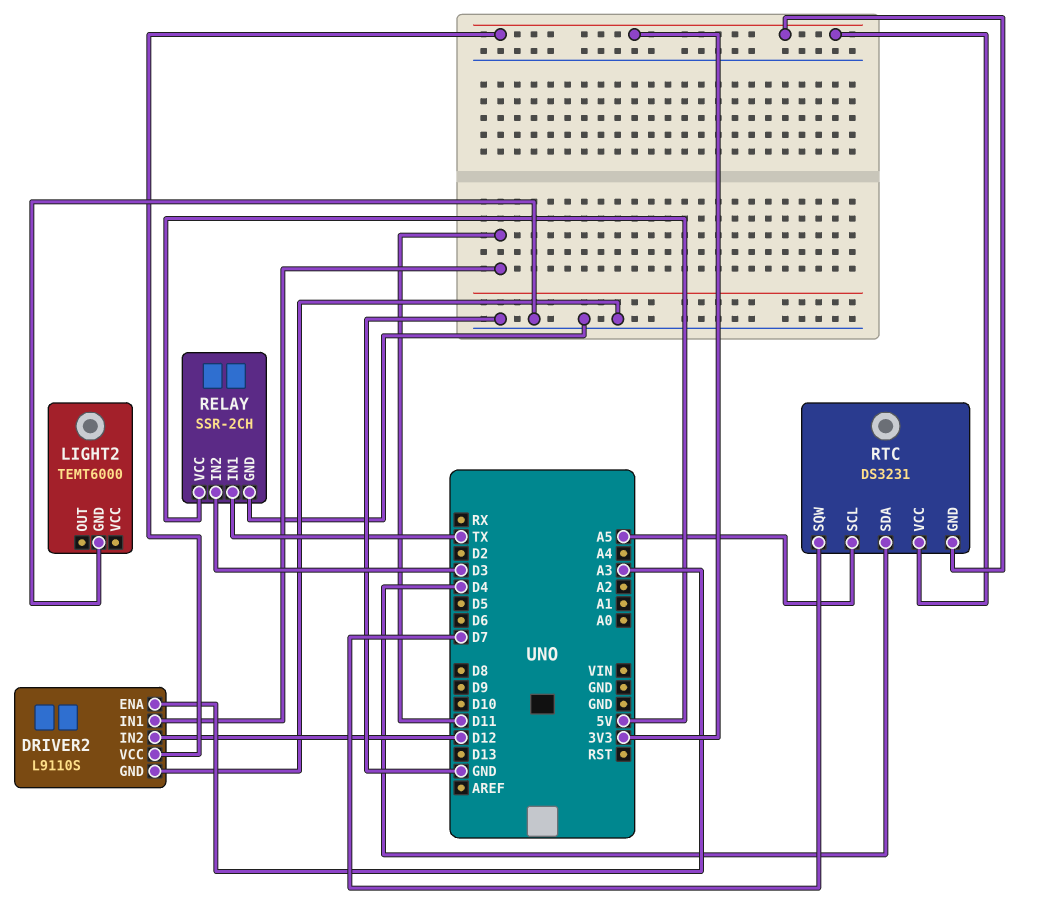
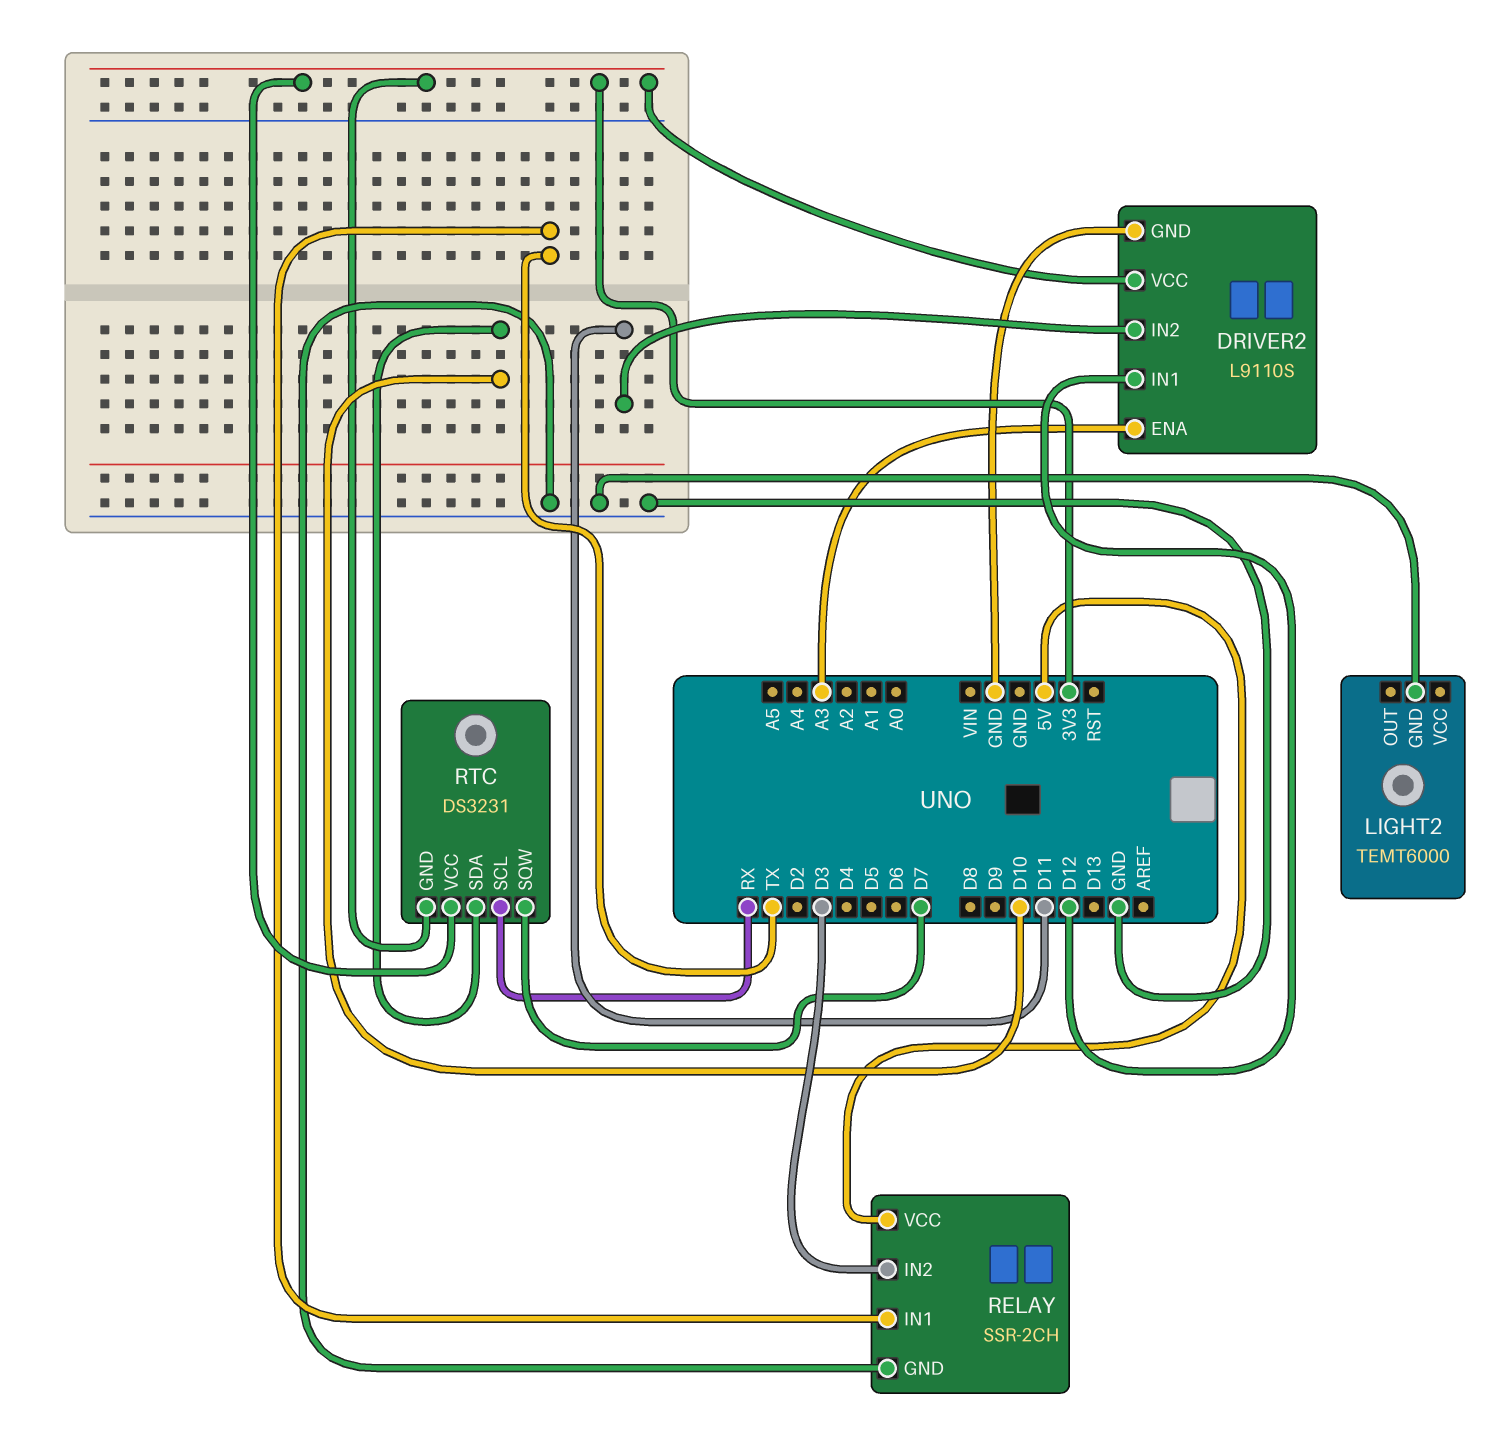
DRIVER2 pin IN1: D11 -> D12
DRIVER2 pin IN2: D12 -> D11
RTC pin SCL: A5 -> RX
RTC pin SDA: D4 -> D10

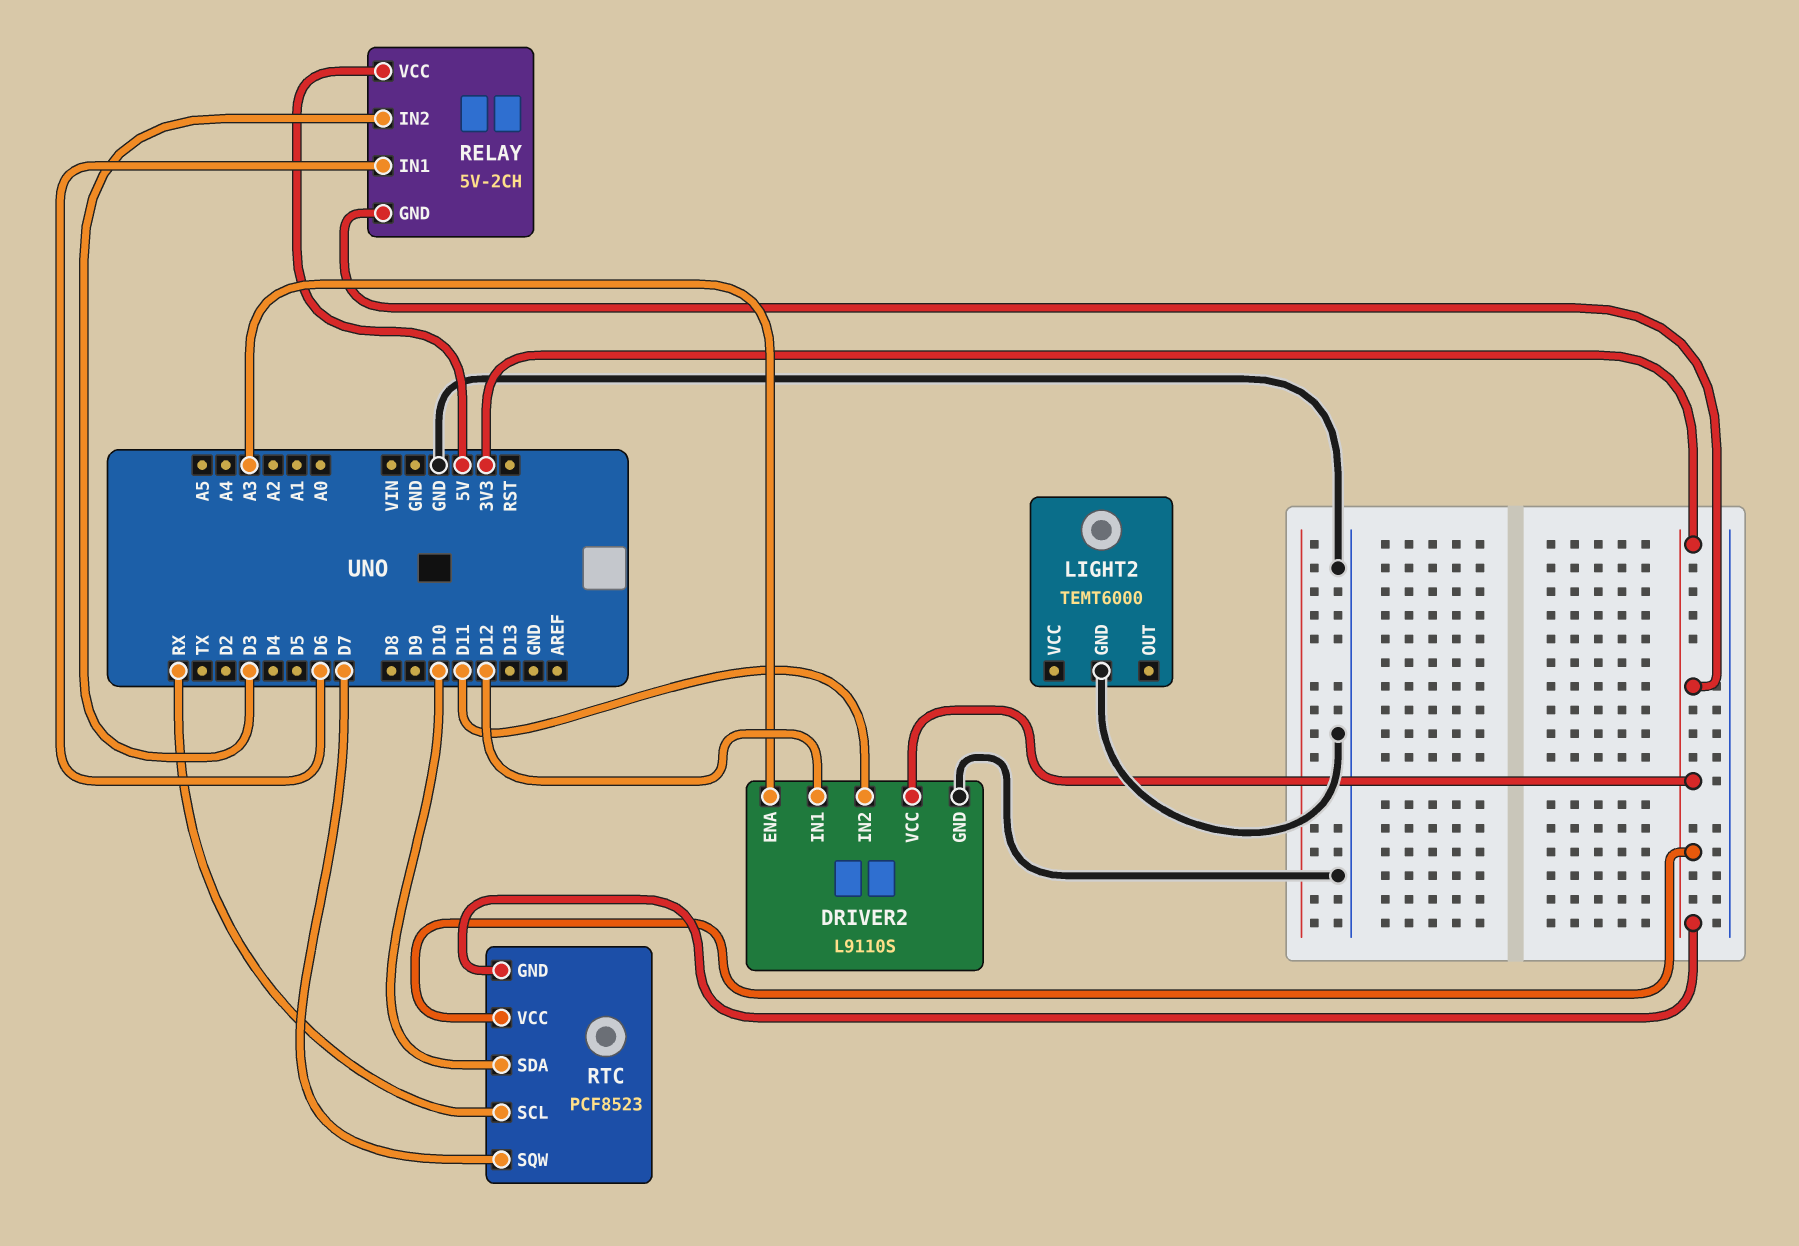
RELAY: SSR-2CH -> 5V-2CH
RELAY pin GND: GND -> 3V3
RELAY pin IN1: TX -> D6
RTC: DS3231 -> PCF8523

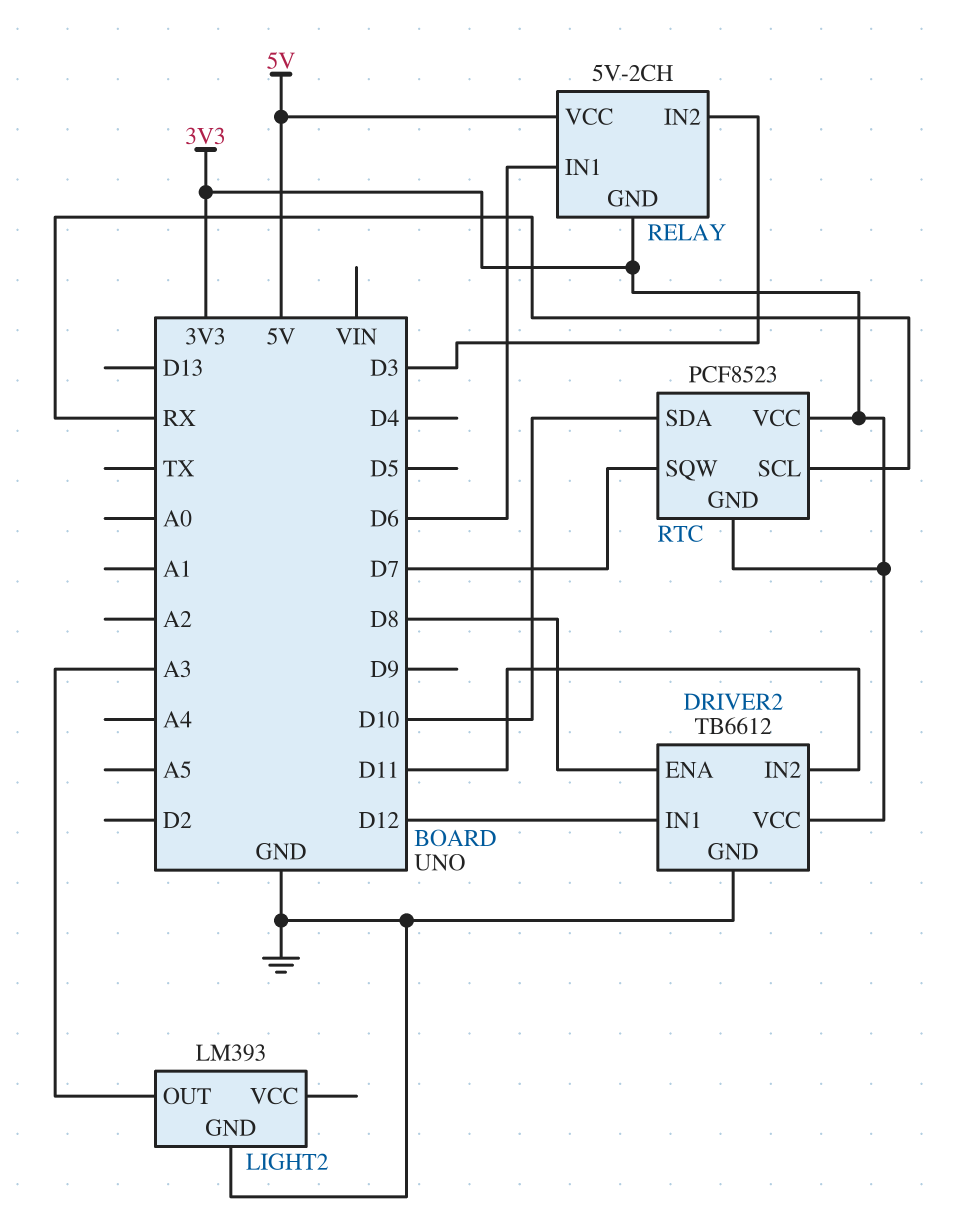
DRIVER2: L9110S -> TB6612
DRIVER2 pin ENA: A3 -> D8
LIGHT2: TEMT6000 -> LM393
LIGHT2 pin OUT: none -> A3

